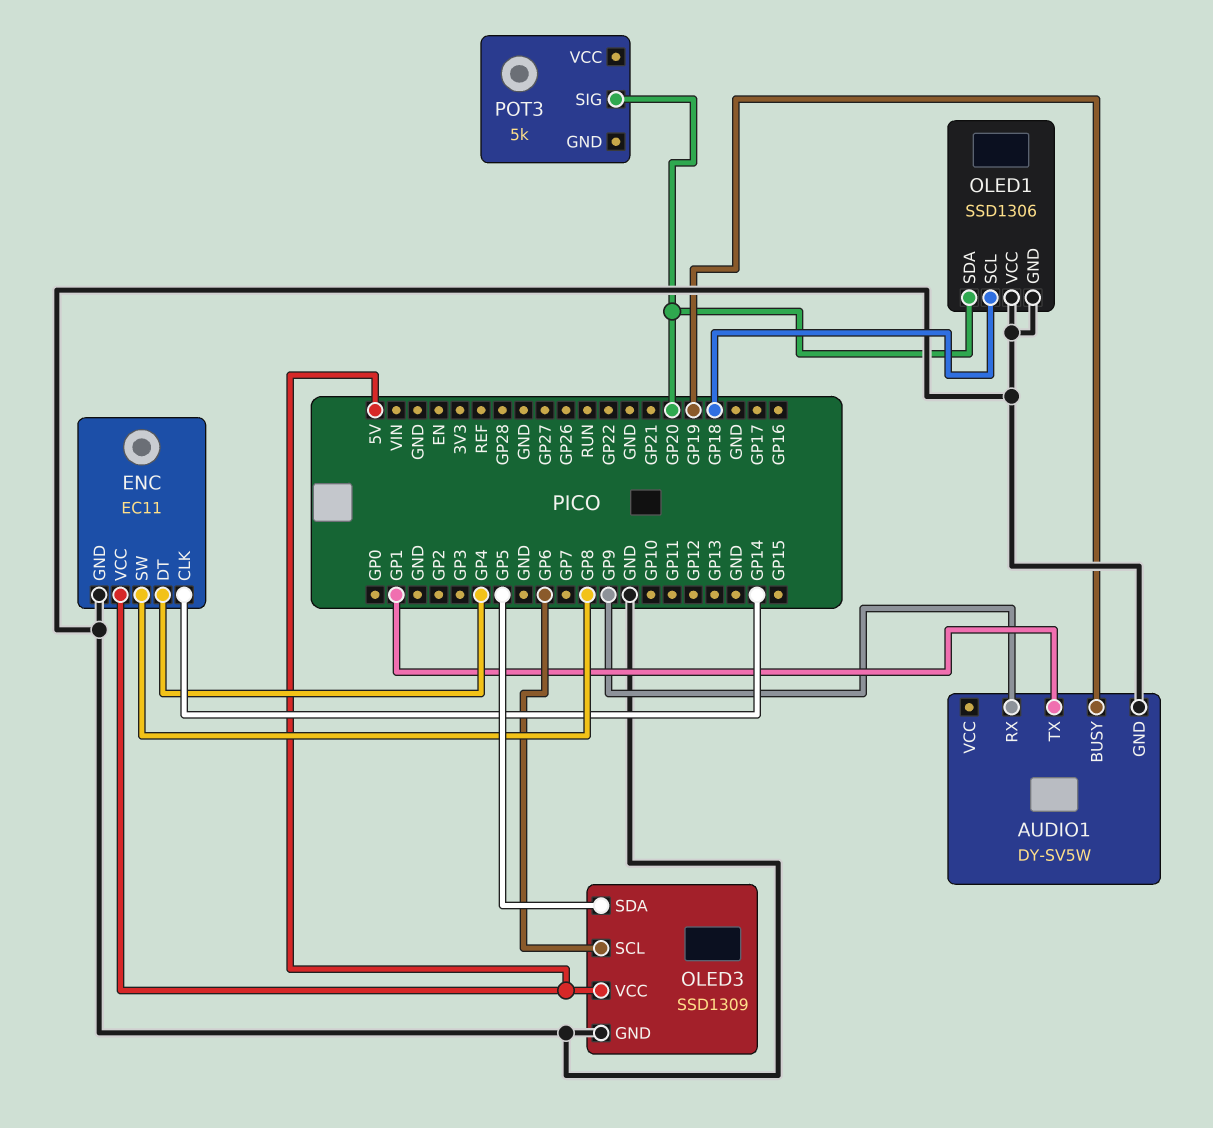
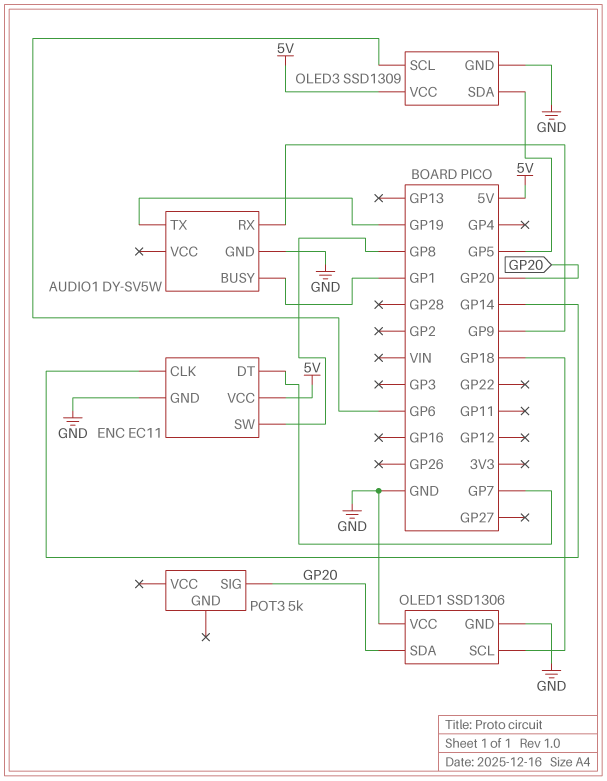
AUDIO1 pin BUSY: GP19 -> GP1
AUDIO1 pin TX: GP1 -> GP19
ENC pin DT: GP4 -> GP7

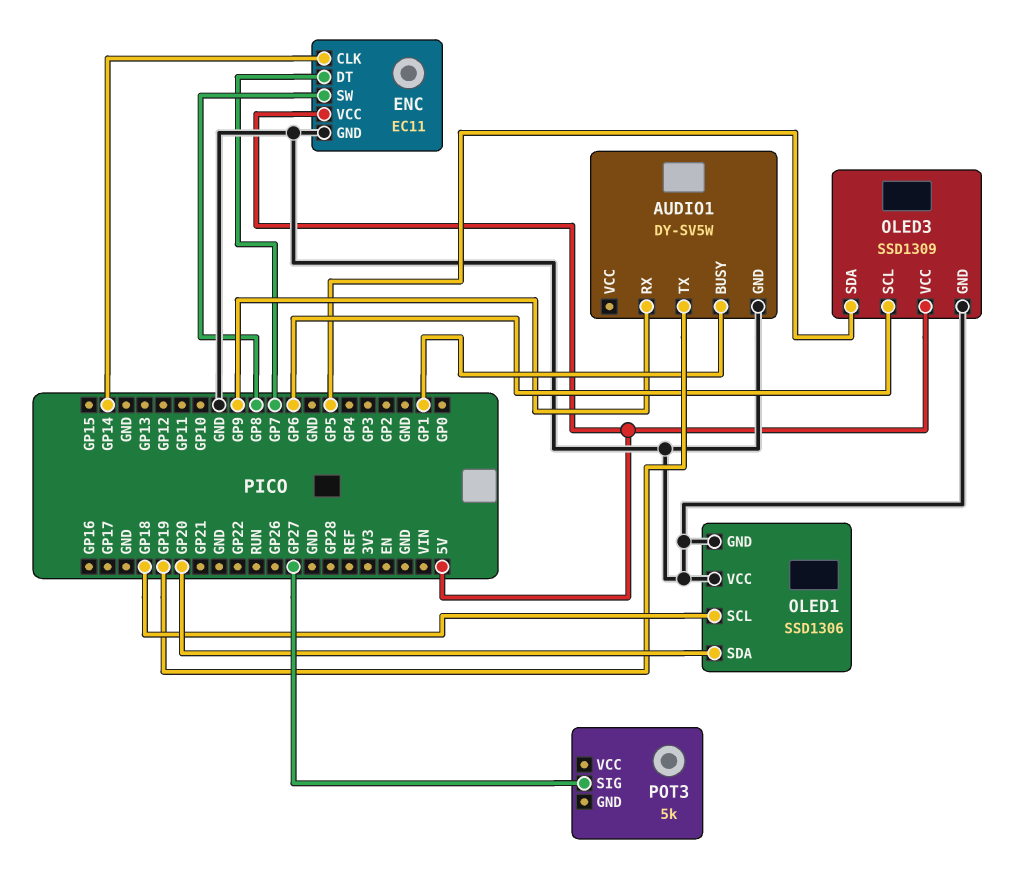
POT3 pin SIG: GP20 -> GP27

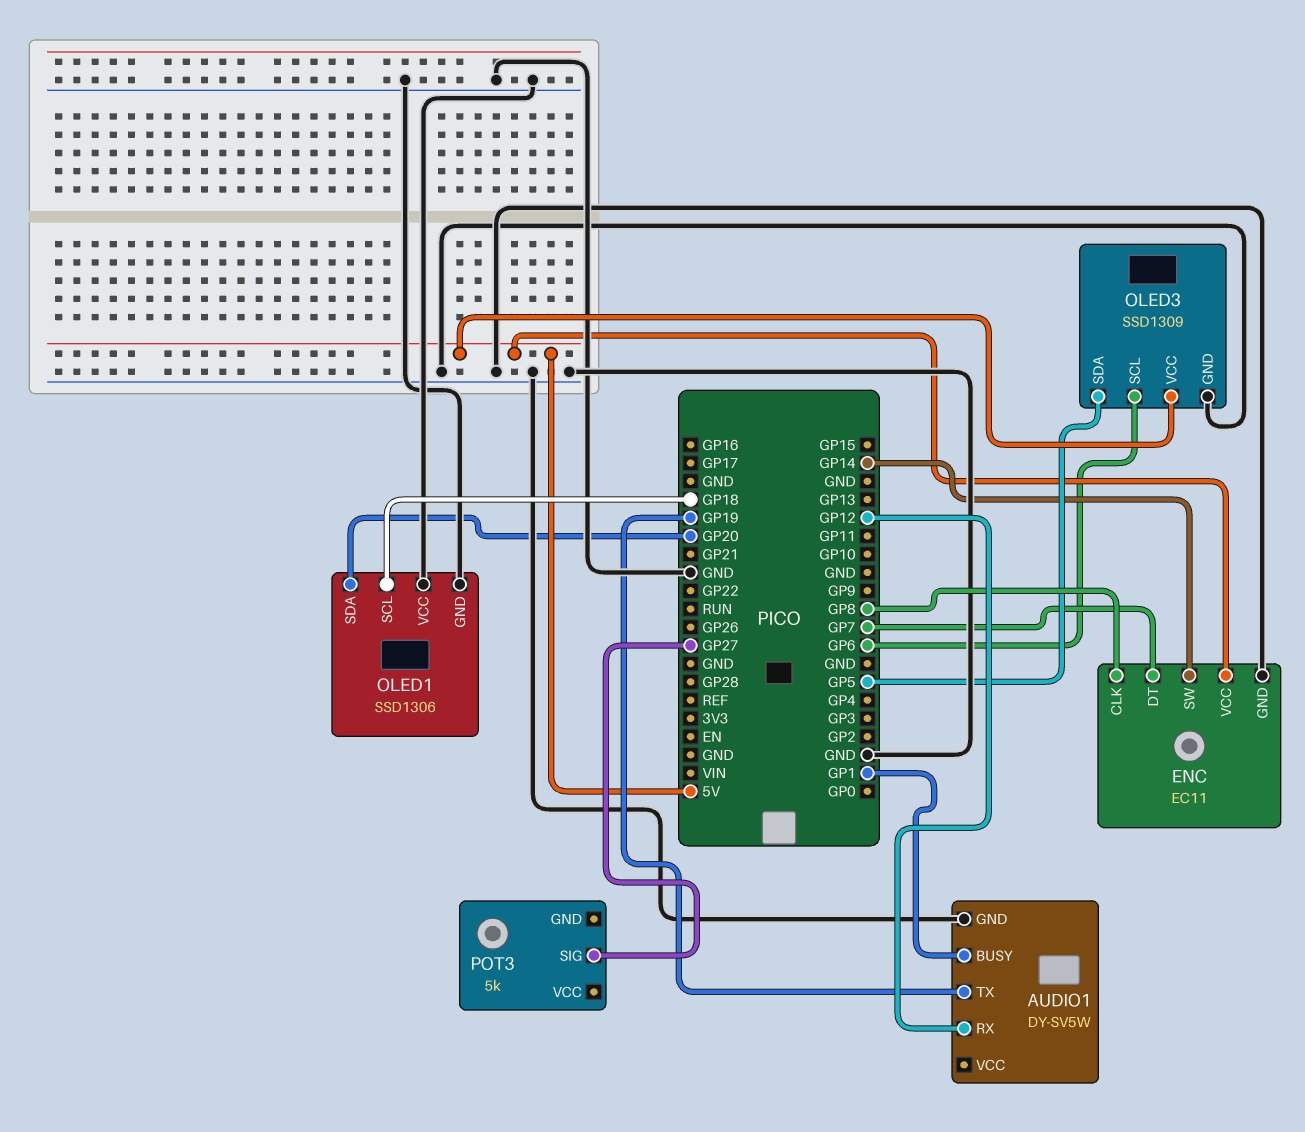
AUDIO1 pin RX: GP9 -> GP12
ENC pin CLK: GP14 -> GP8
ENC pin SW: GP8 -> GP14

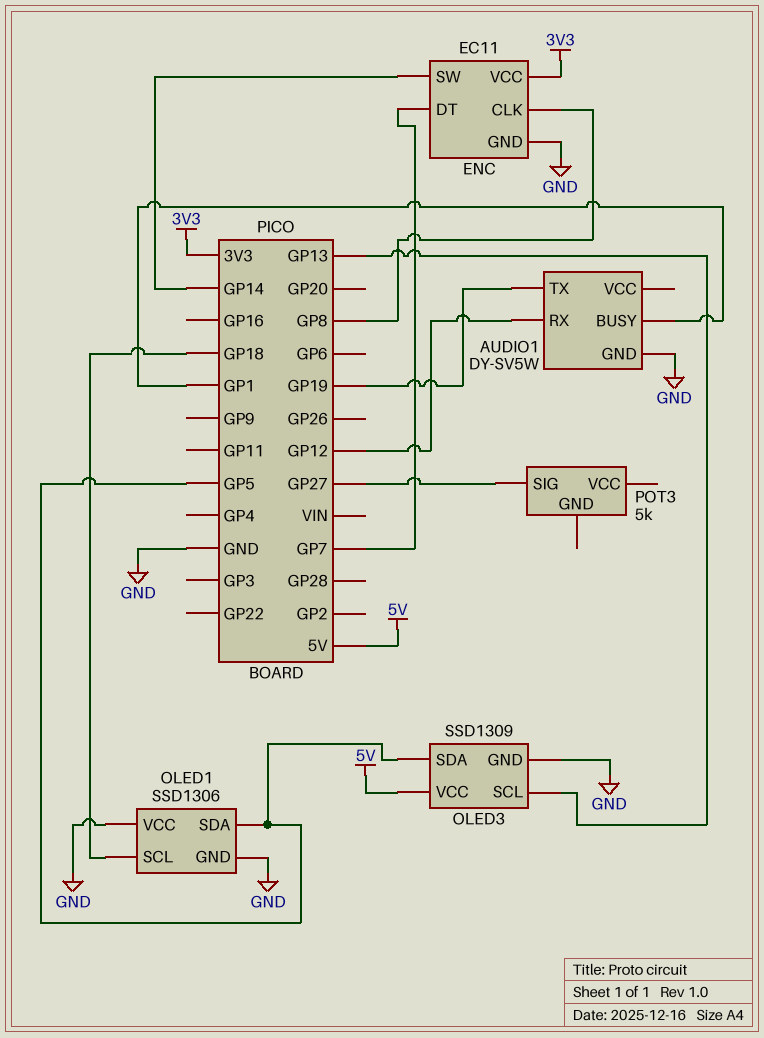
ENC pin VCC: 5V -> 3V3
OLED1 pin SDA: GP20 -> GP5
OLED3 pin SCL: GP6 -> GP13

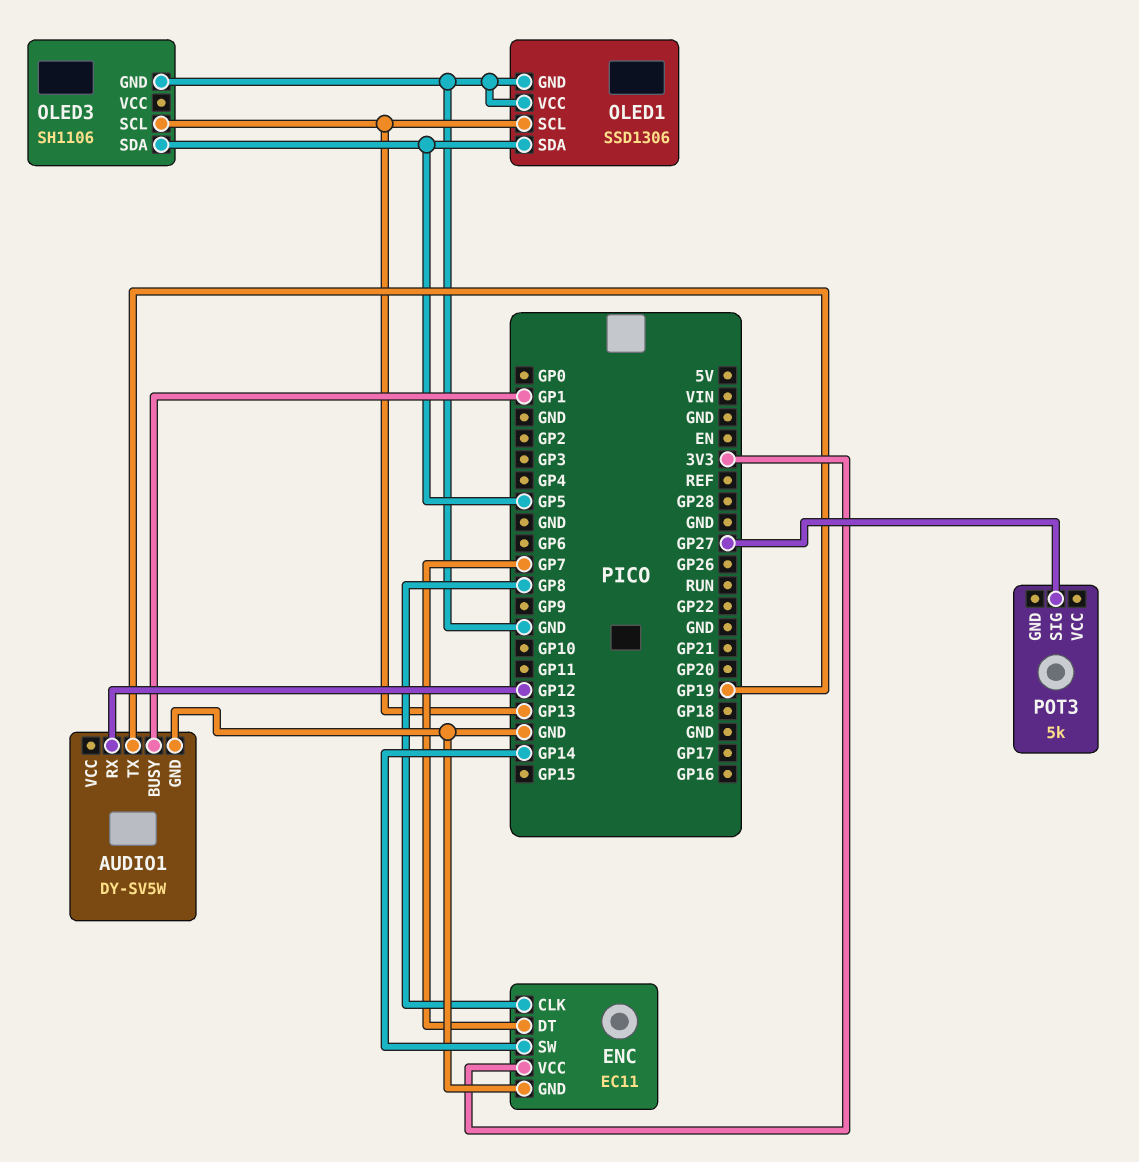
OLED1 pin SCL: GP18 -> GP13
OLED3: SSD1309 -> SH1106
OLED3 pin VCC: 5V -> none

